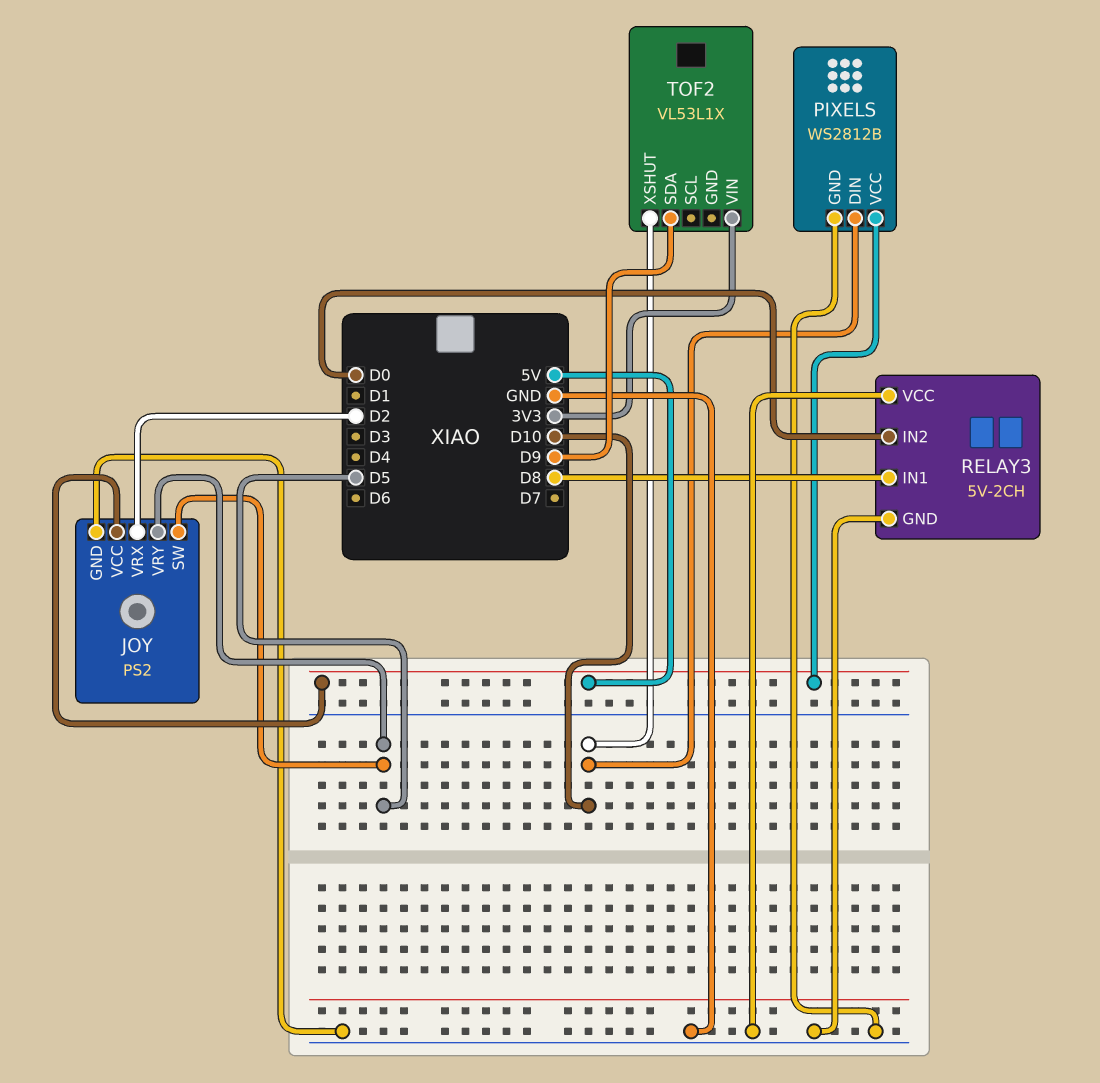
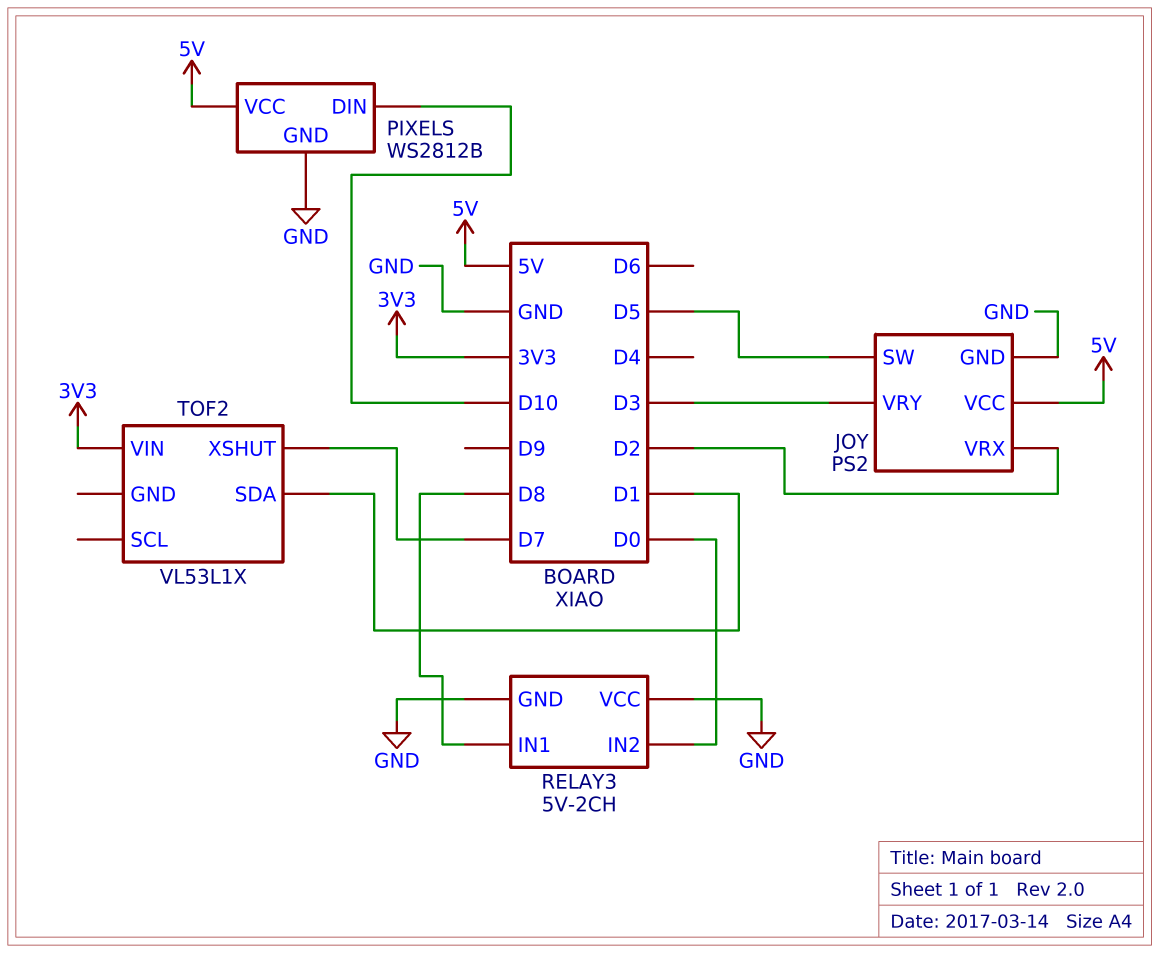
JOY pin VRY: D5 -> D3
TOF2 pin SDA: D9 -> D1
TOF2 pin XSHUT: D10 -> D7

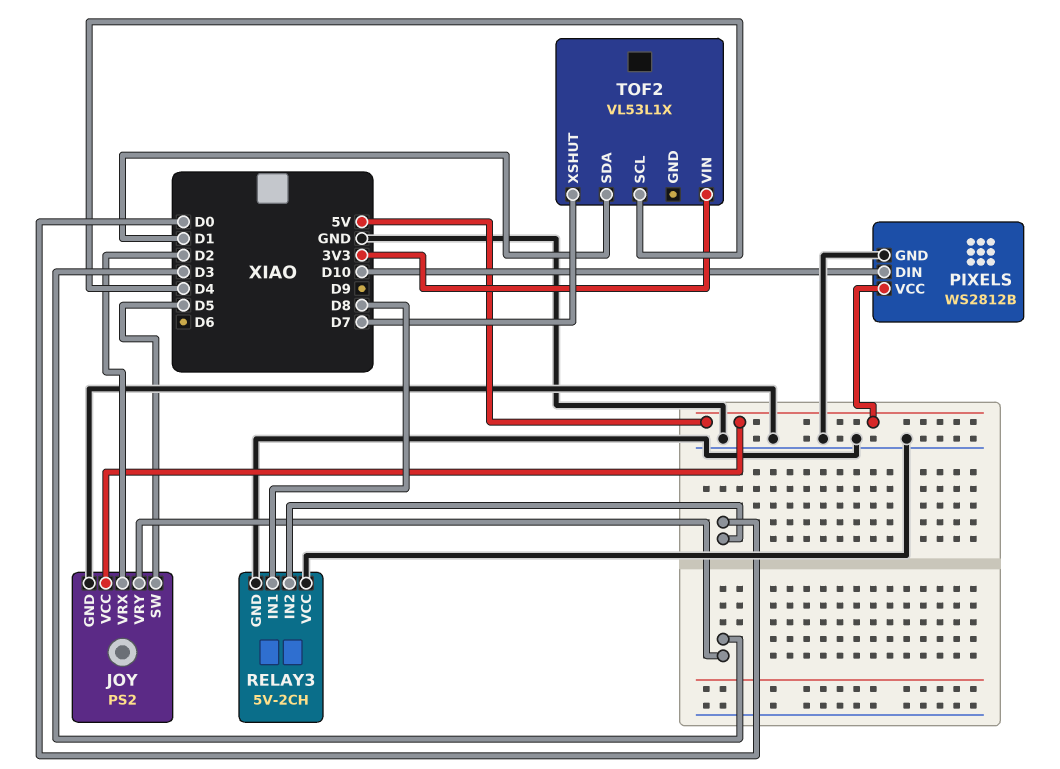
TOF2 pin SCL: none -> D4

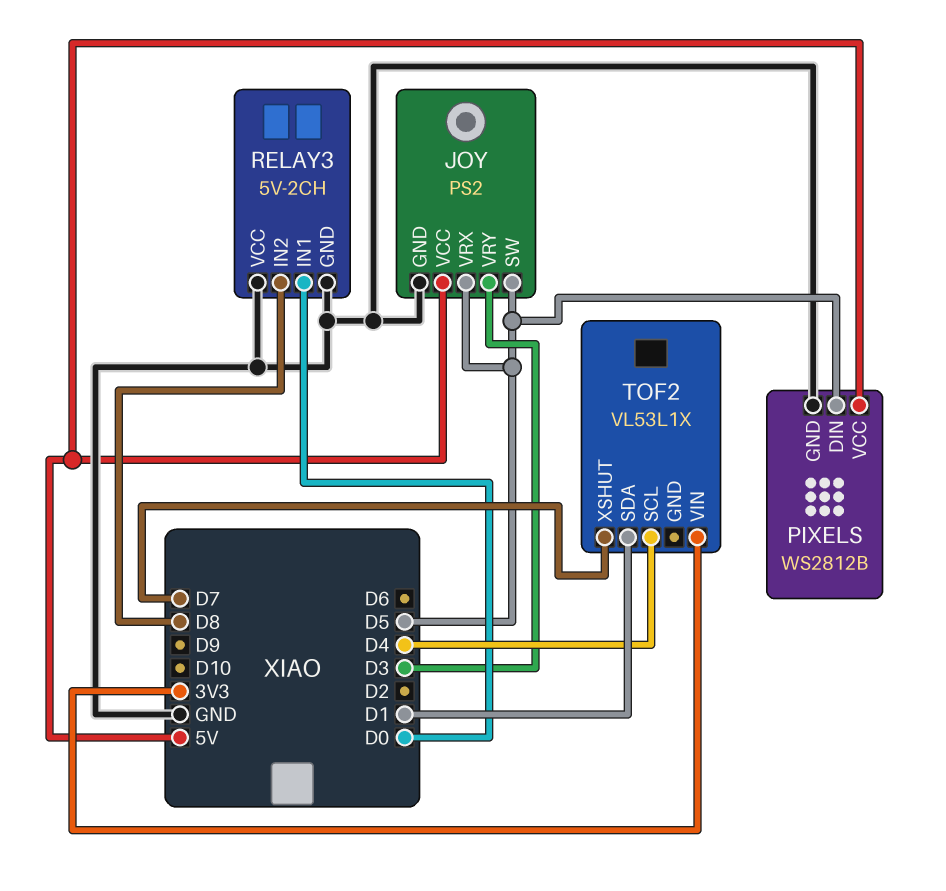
JOY pin VRX: D2 -> D5
PIXELS pin DIN: D10 -> D5
RELAY3 pin IN1: D8 -> D0
RELAY3 pin IN2: D0 -> D8

